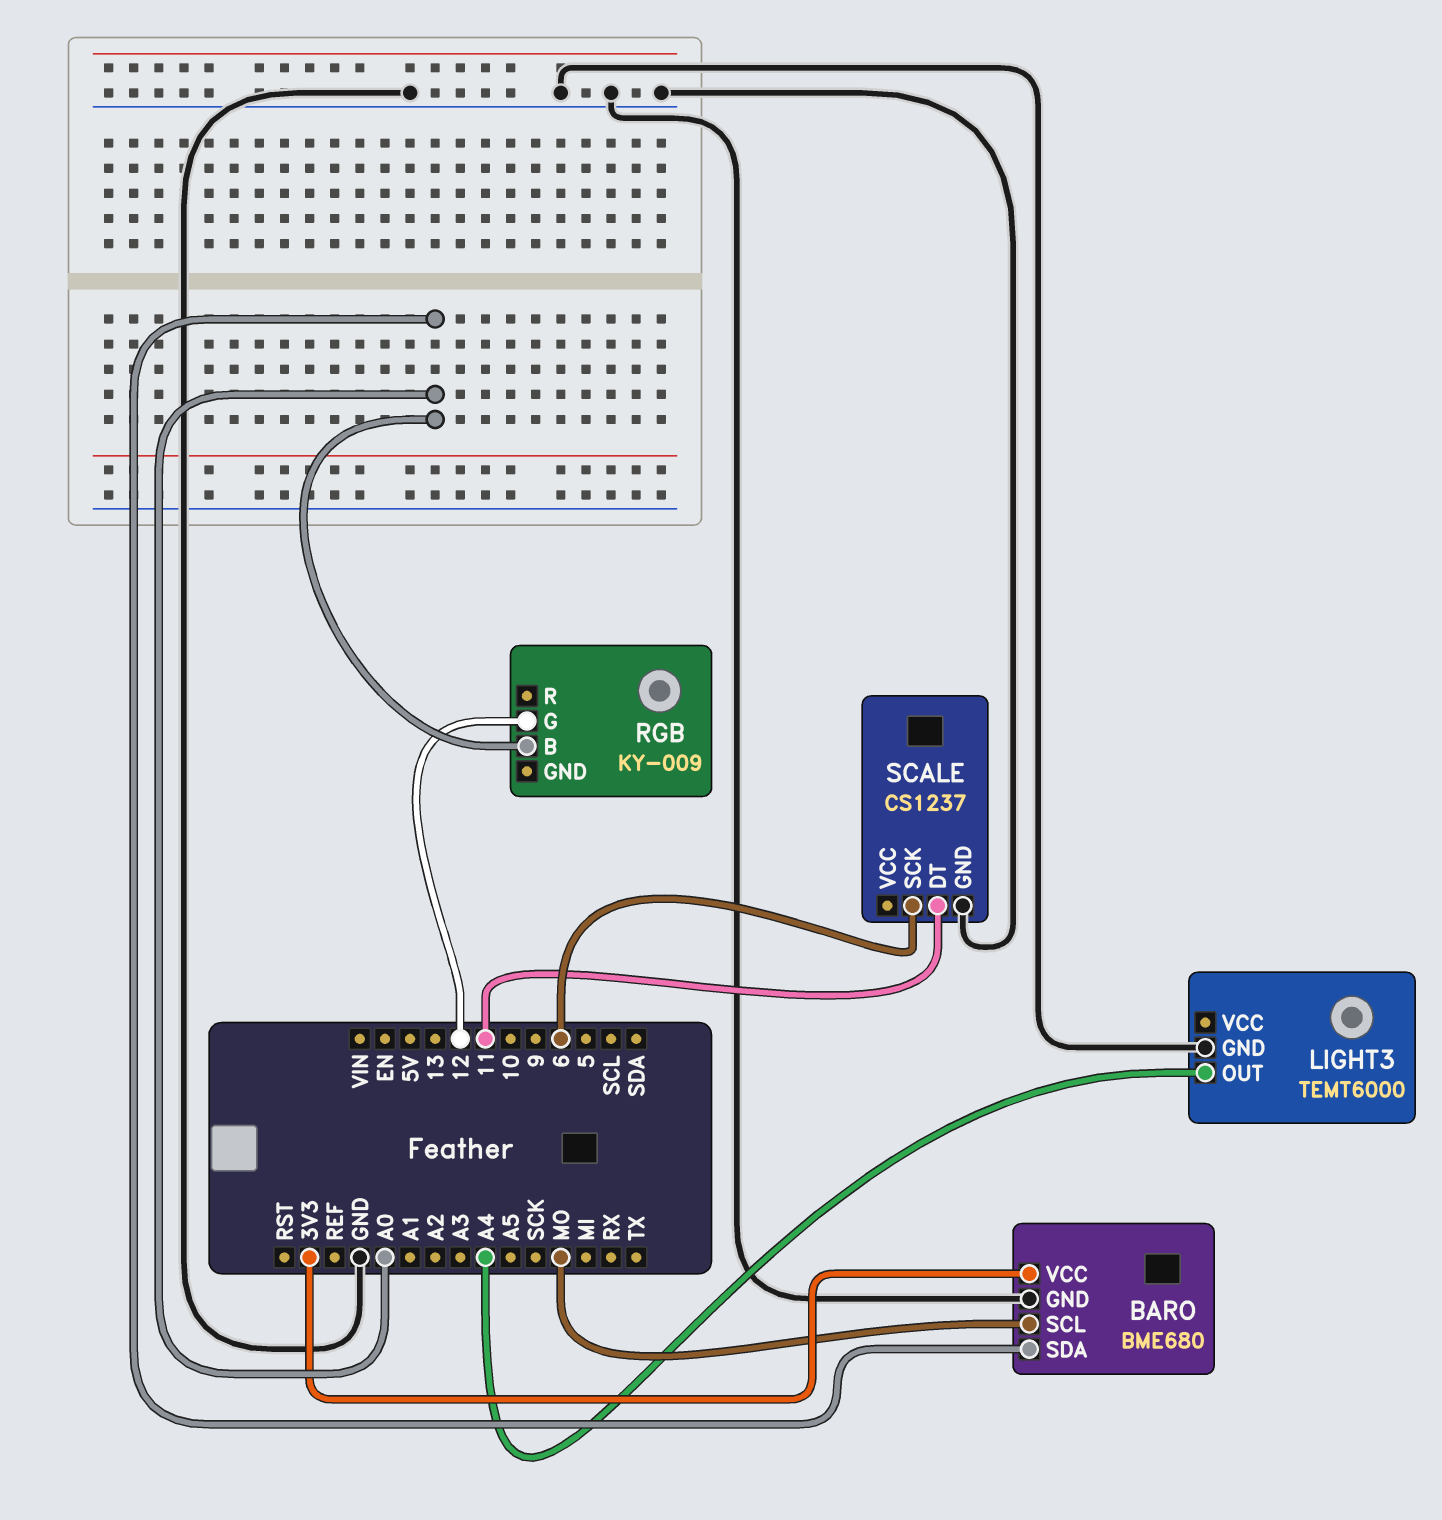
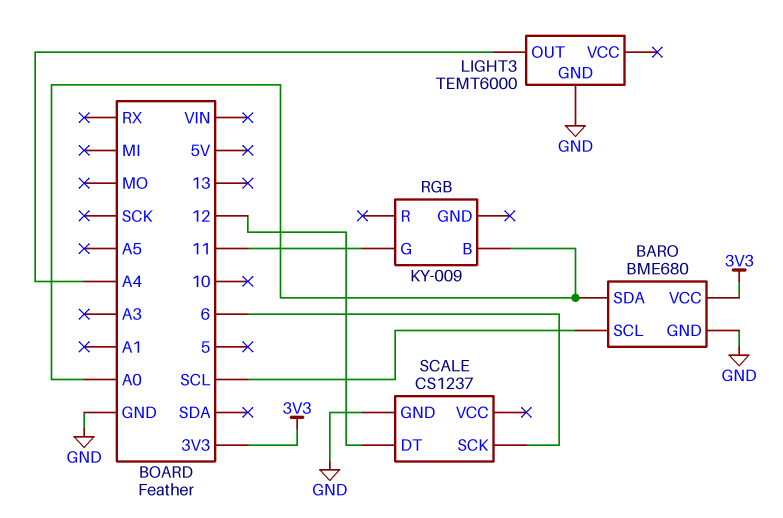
BARO pin SCL: MO -> SCL
RGB pin G: 12 -> 11
SCALE pin DT: 11 -> 12

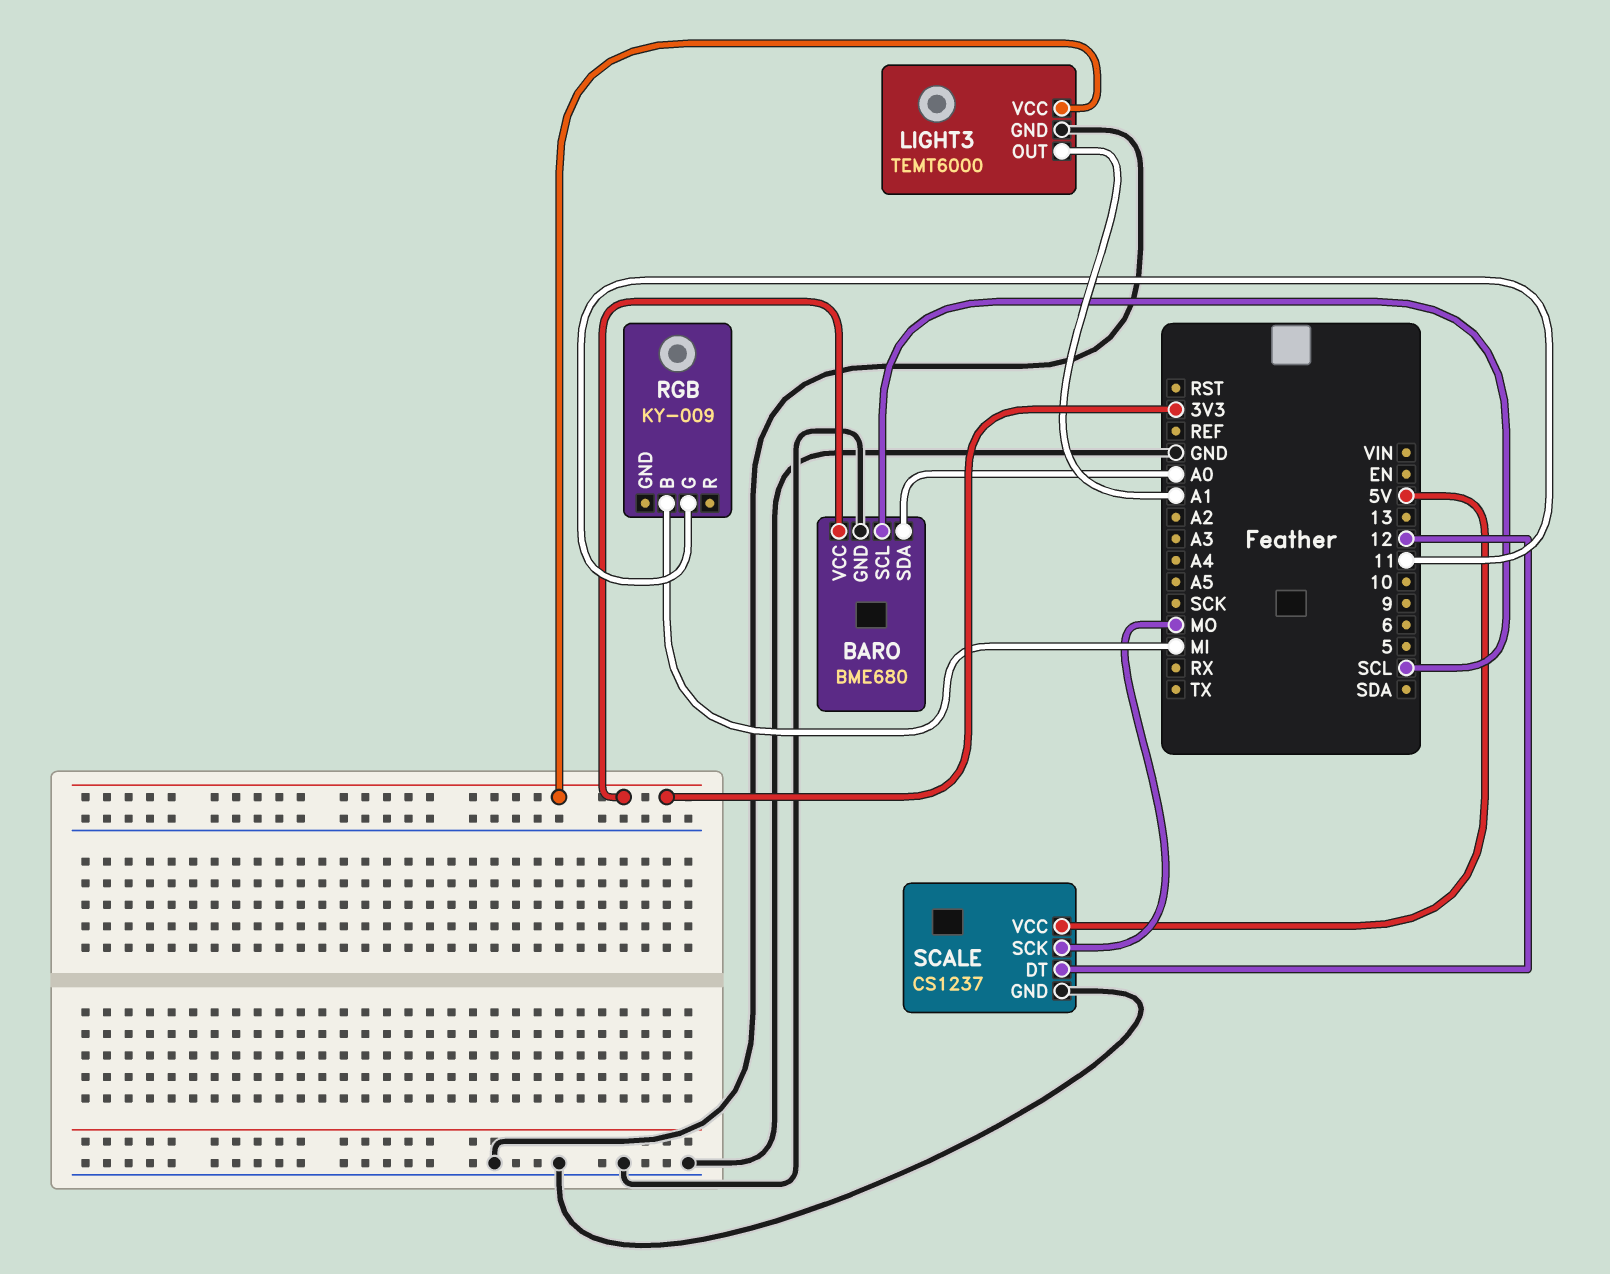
LIGHT3 pin OUT: A4 -> A1
LIGHT3 pin VCC: none -> 3V3
RGB pin B: A0 -> MI
SCALE pin SCK: 6 -> MO
SCALE pin VCC: none -> 5V

